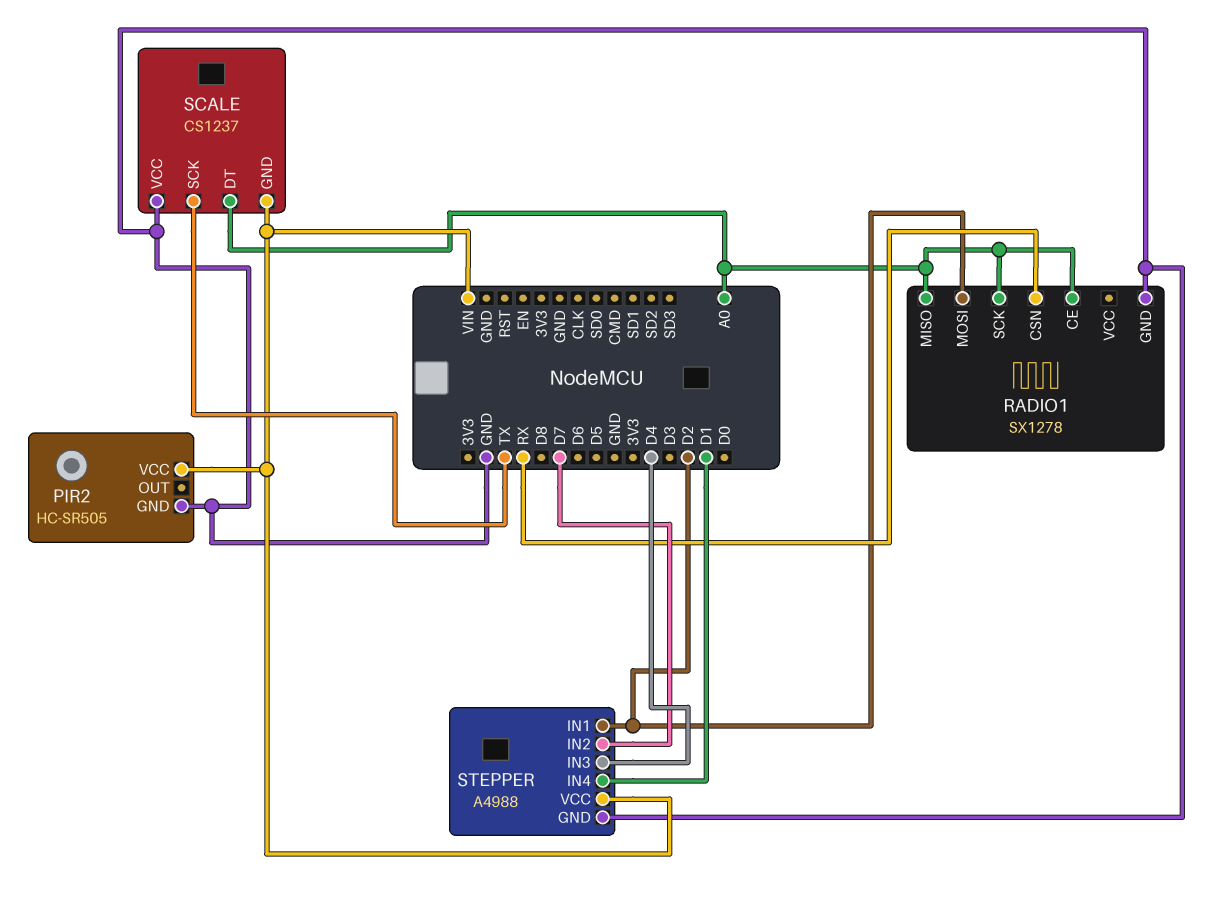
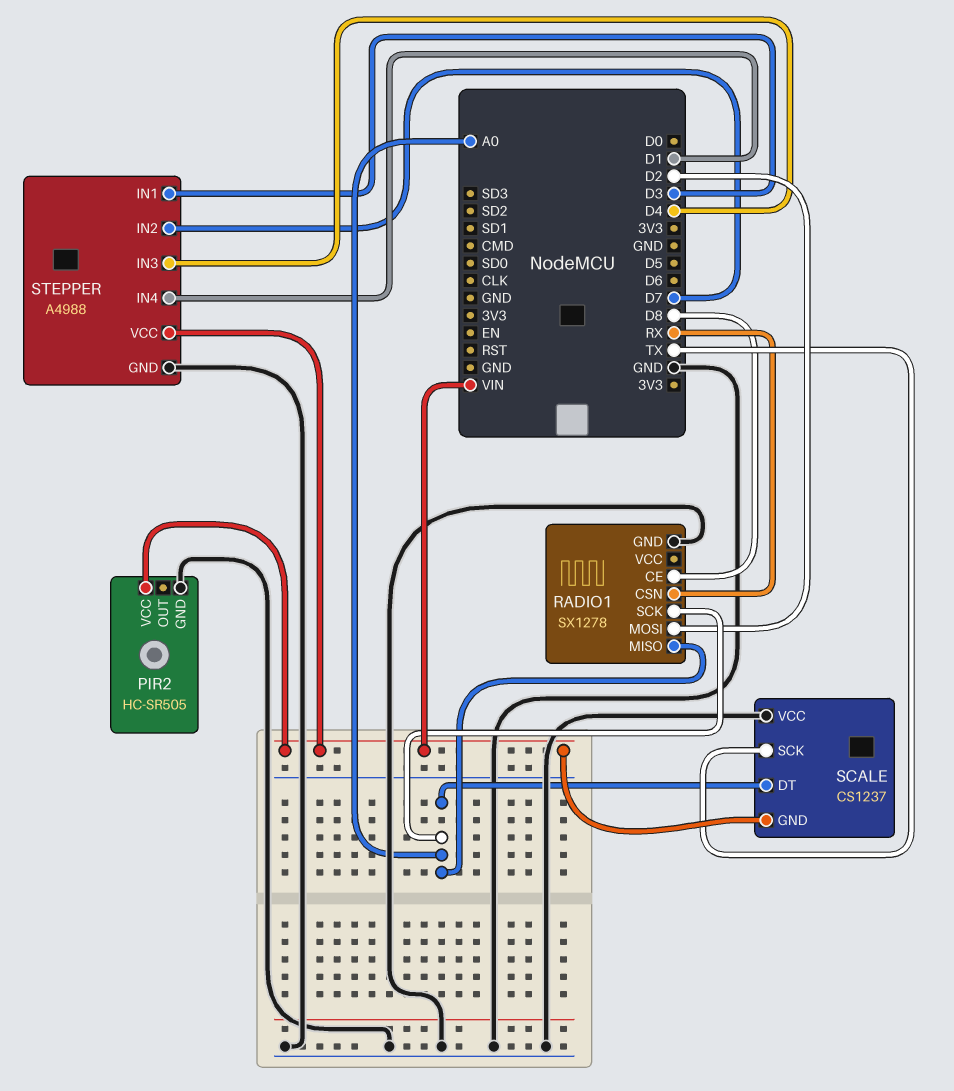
RADIO1 pin CE: A0 -> D8
STEPPER pin IN1: D2 -> D3

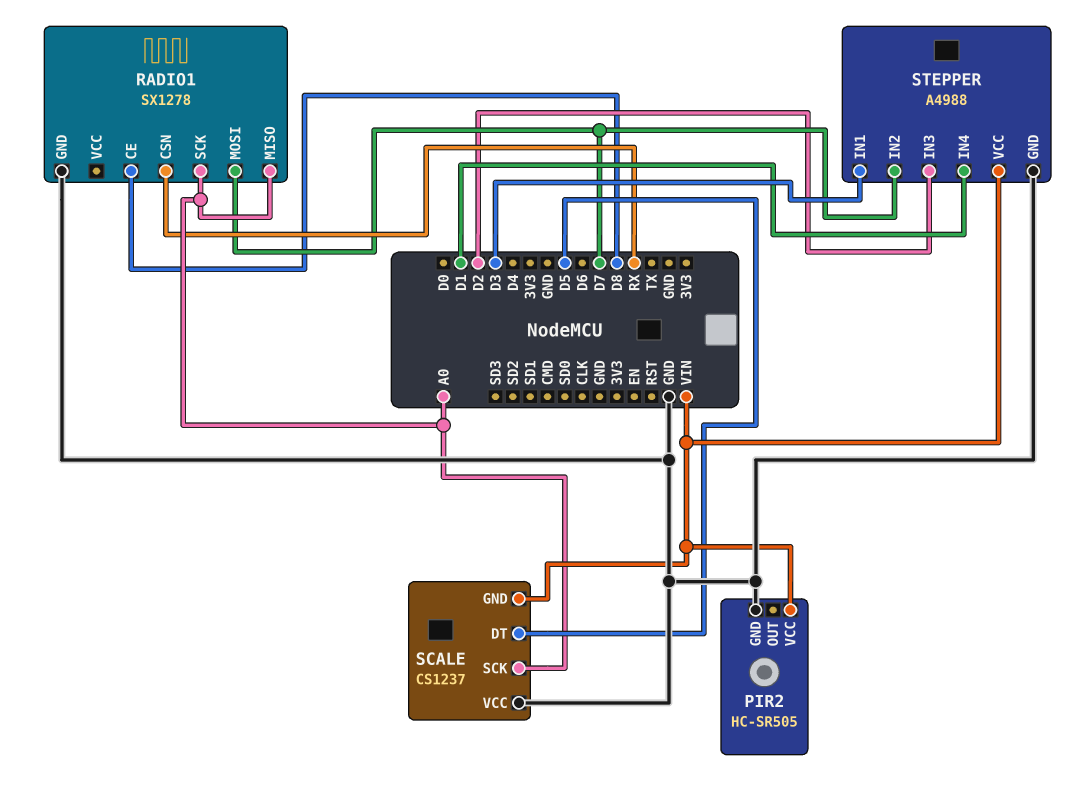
RADIO1 pin MOSI: D2 -> D7
SCALE pin DT: A0 -> D5
SCALE pin SCK: TX -> A0
STEPPER pin IN3: D4 -> D2

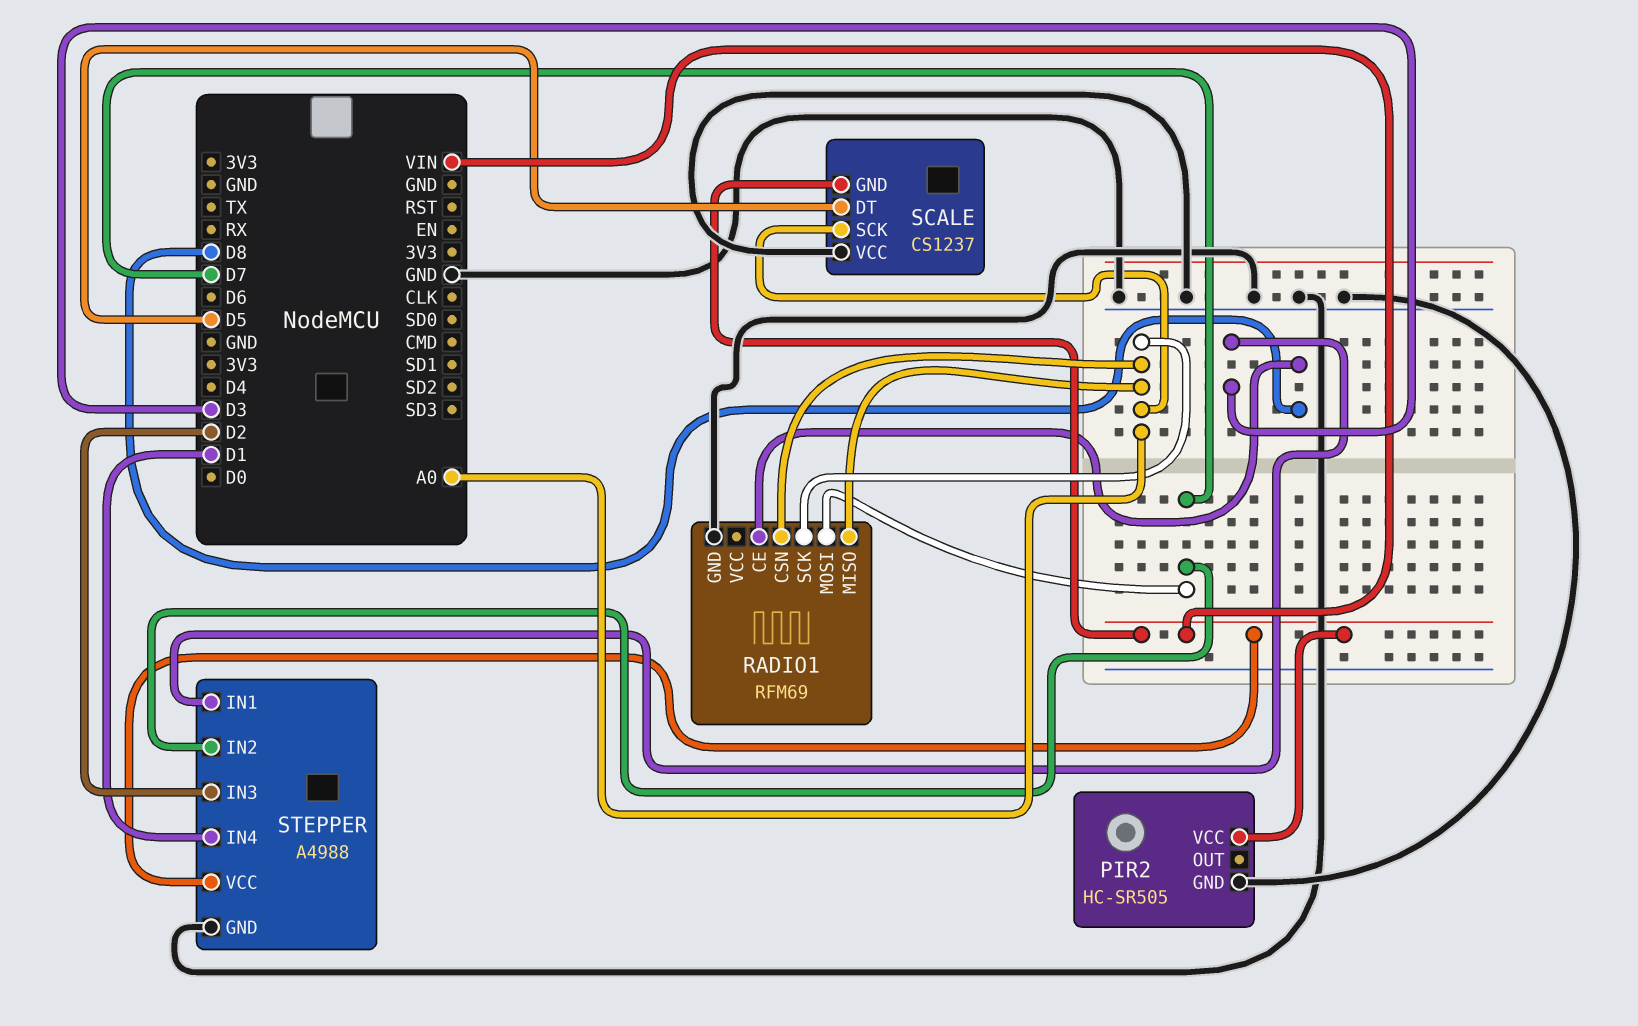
RADIO1: SX1278 -> RFM69
RADIO1 pin CSN: RX -> A0

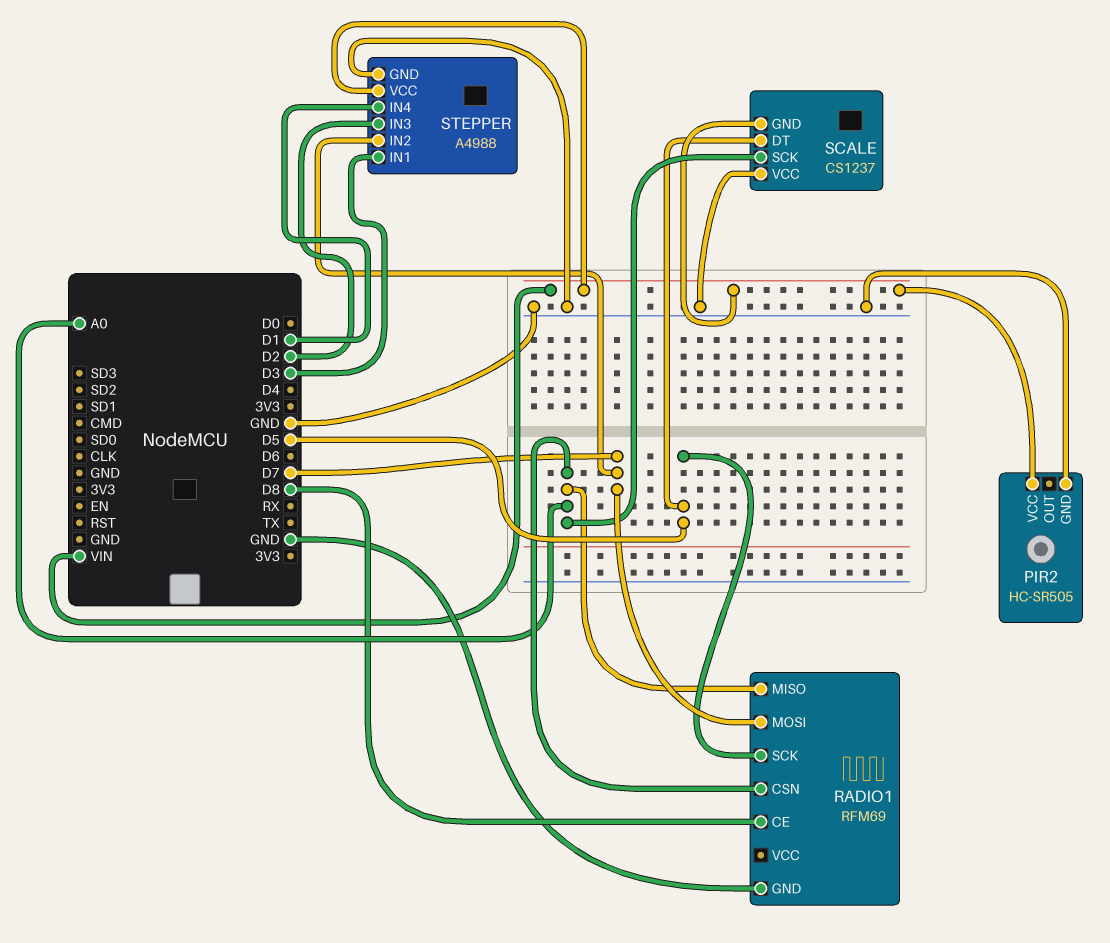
RADIO1 pin SCK: A0 -> D5

